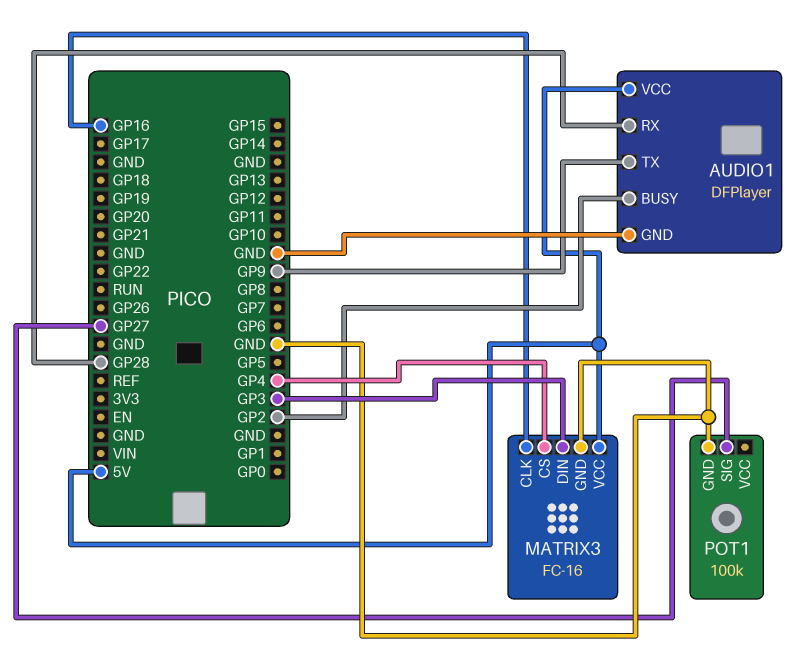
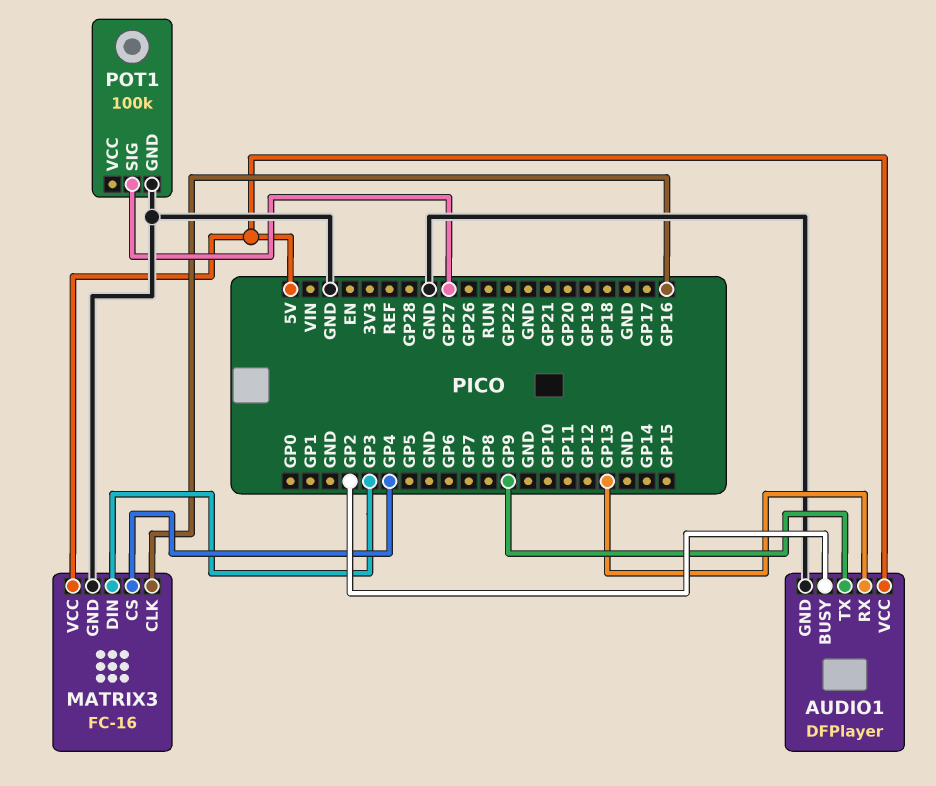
AUDIO1 pin RX: GP28 -> GP13

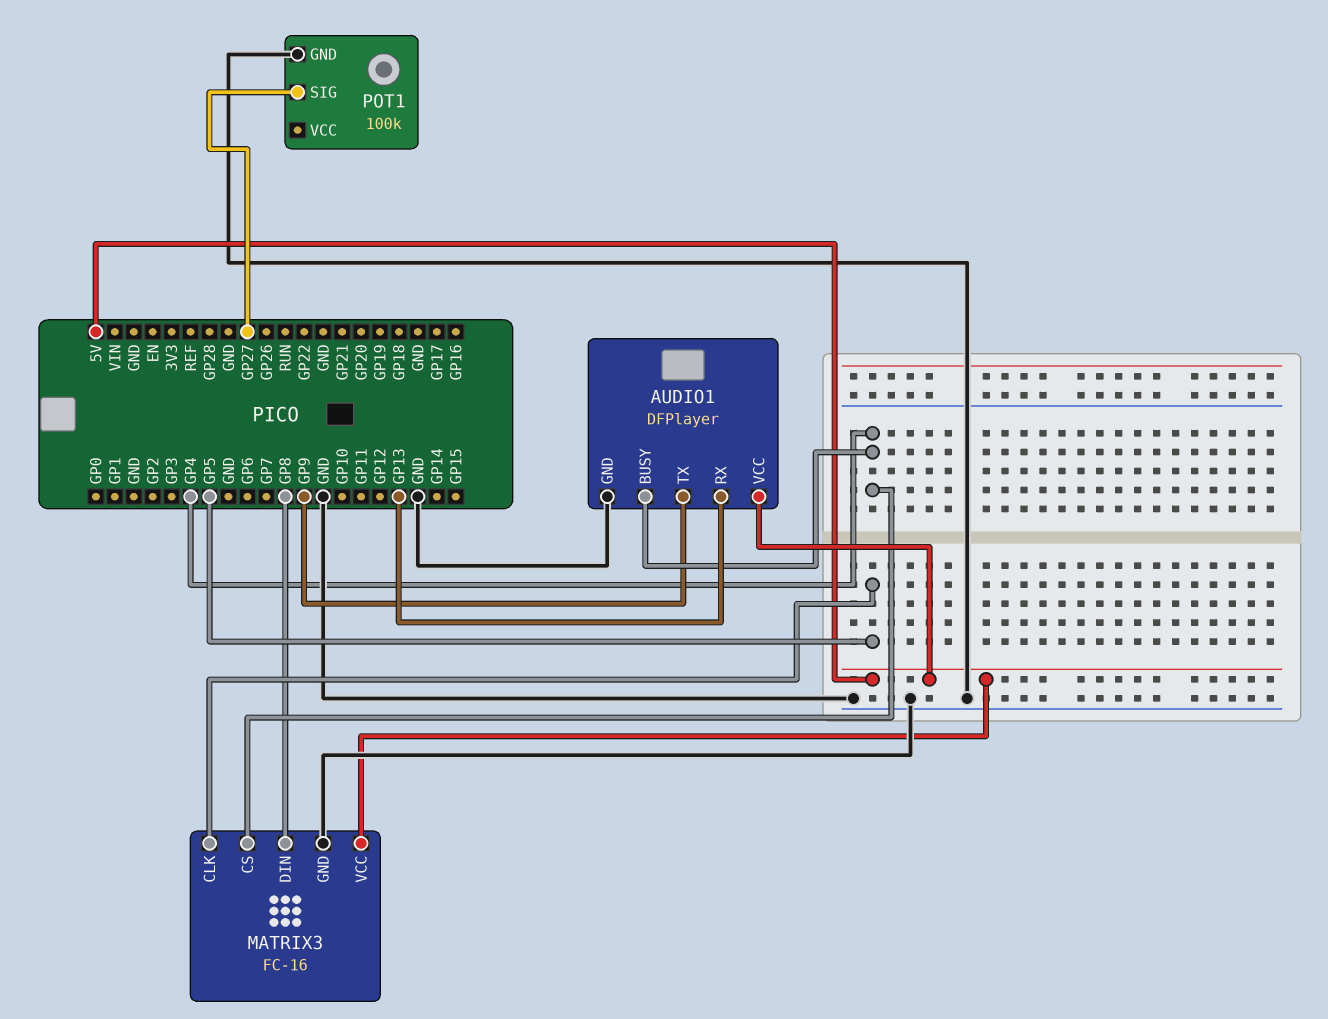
AUDIO1 pin BUSY: GP2 -> GP4
MATRIX3 pin CLK: GP16 -> GP5
MATRIX3 pin DIN: GP3 -> GP8

